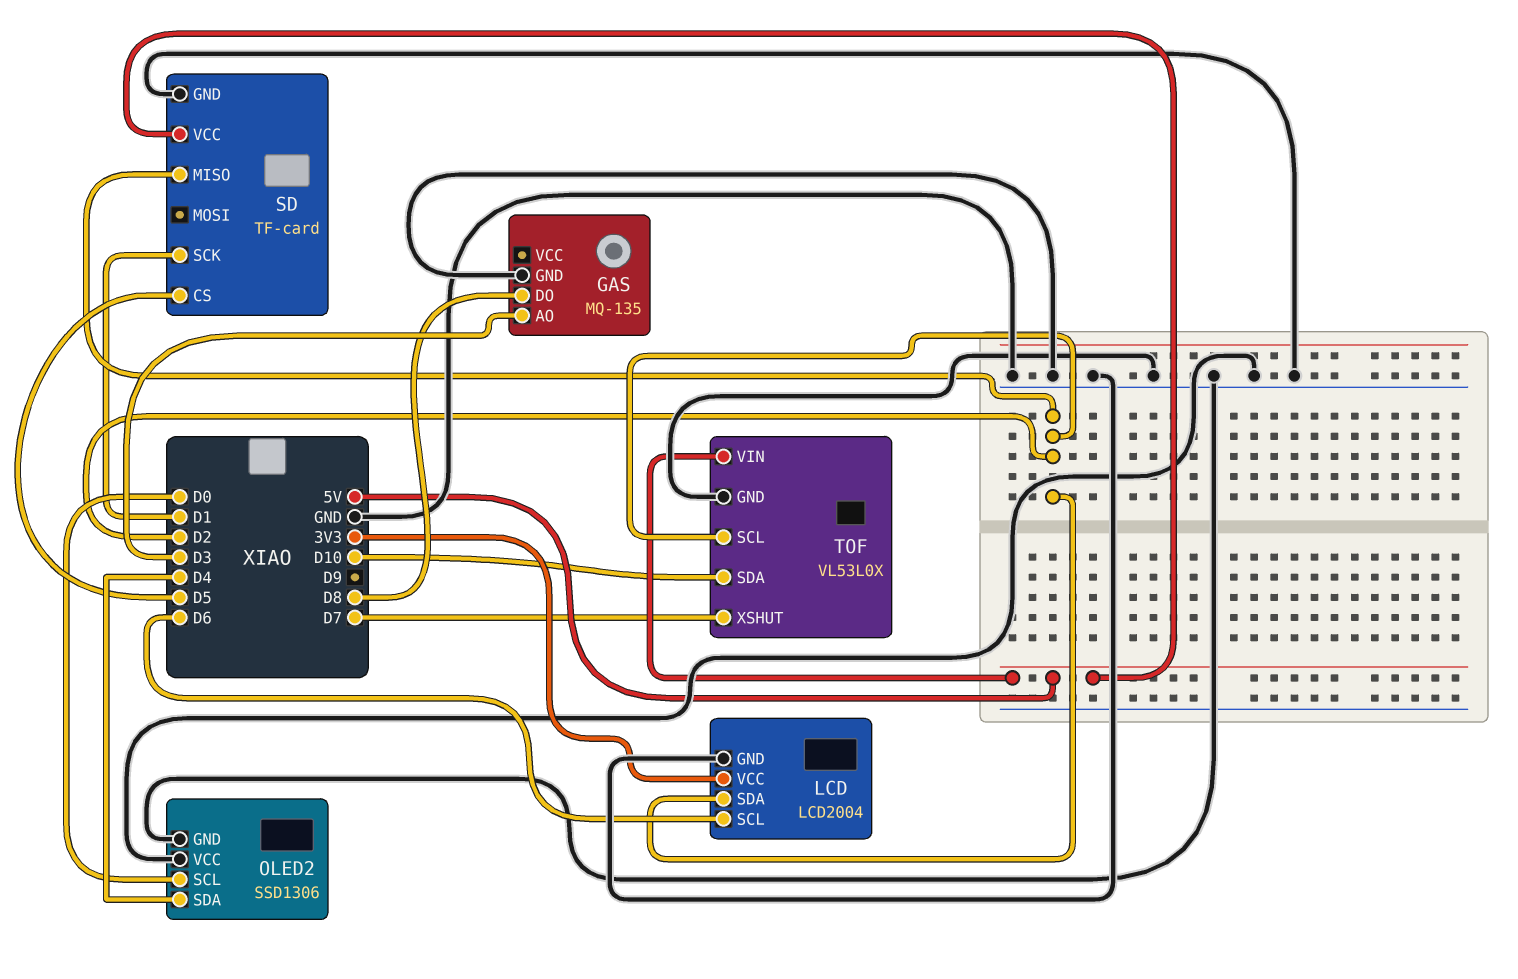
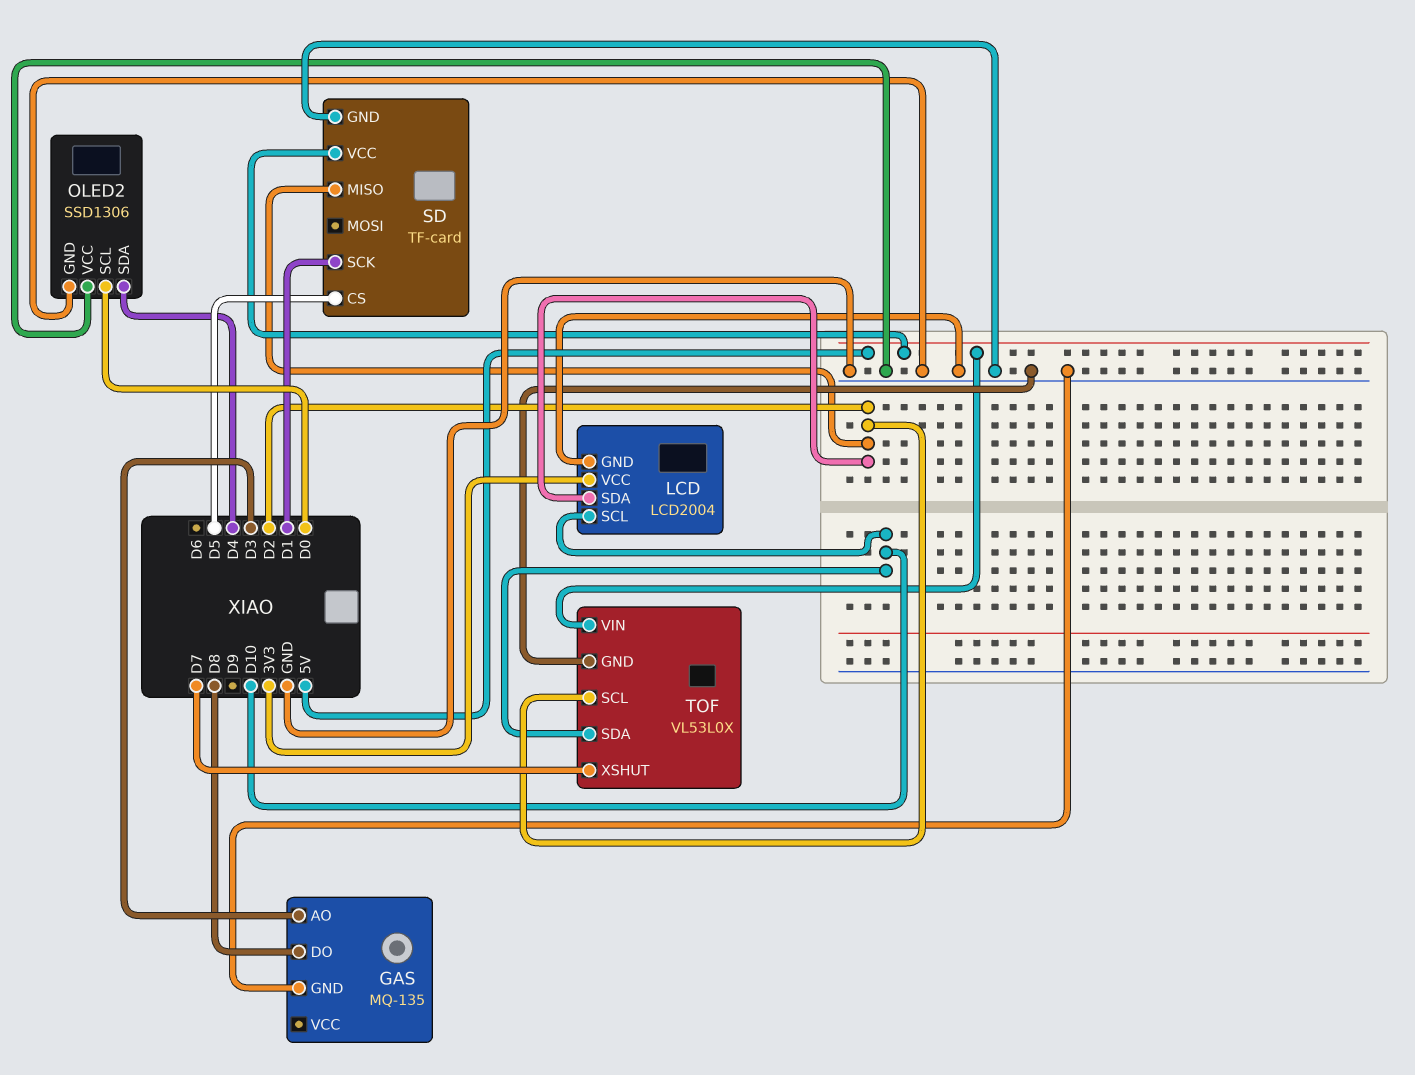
LCD pin SCL: D6 -> D10

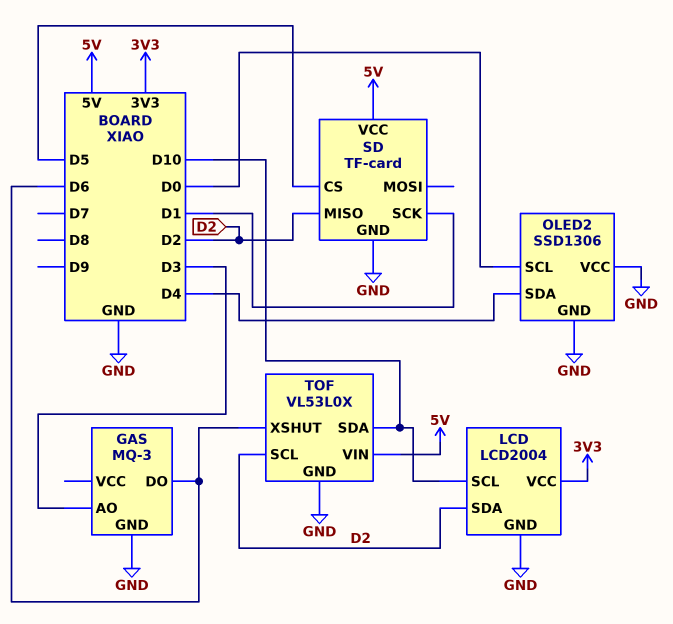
GAS: MQ-135 -> MQ-3
GAS pin DO: D8 -> D6
TOF pin XSHUT: D7 -> D6

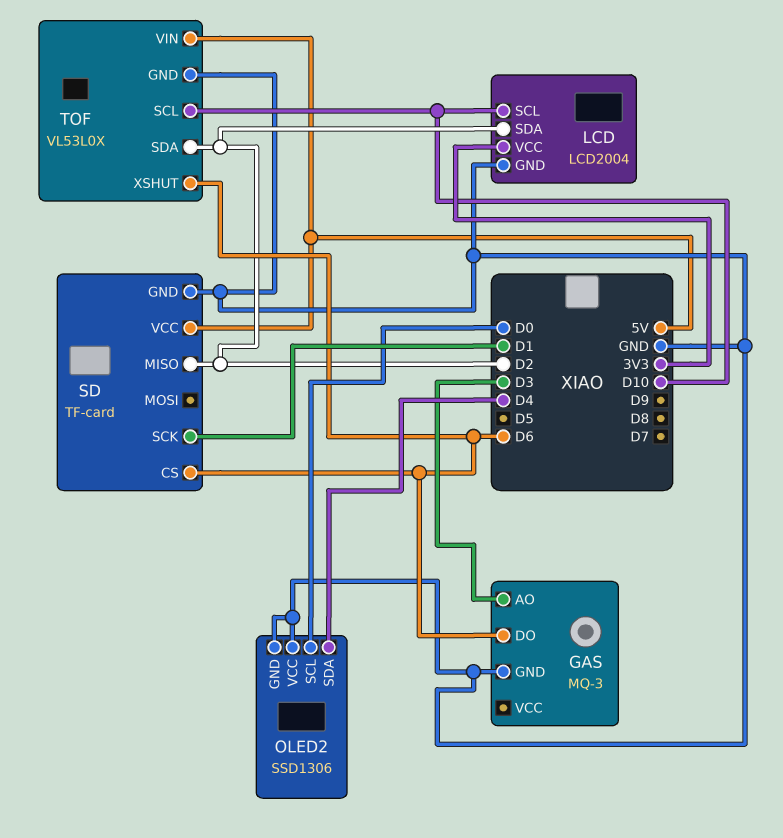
SD pin CS: D5 -> D6
TOF pin SCL: D2 -> D10
TOF pin SDA: D10 -> D2

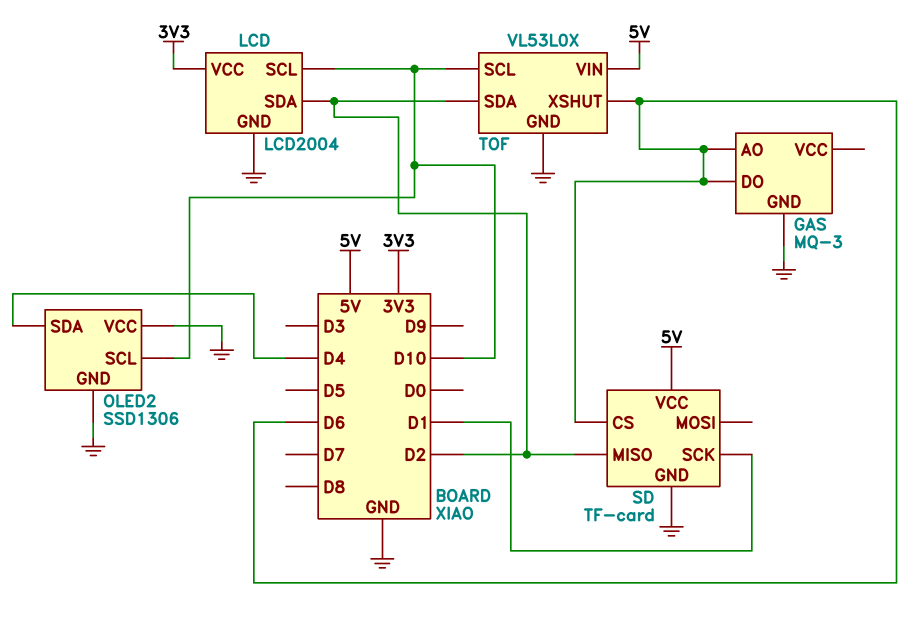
GAS pin AO: D3 -> D6
OLED2 pin SCL: D0 -> D10

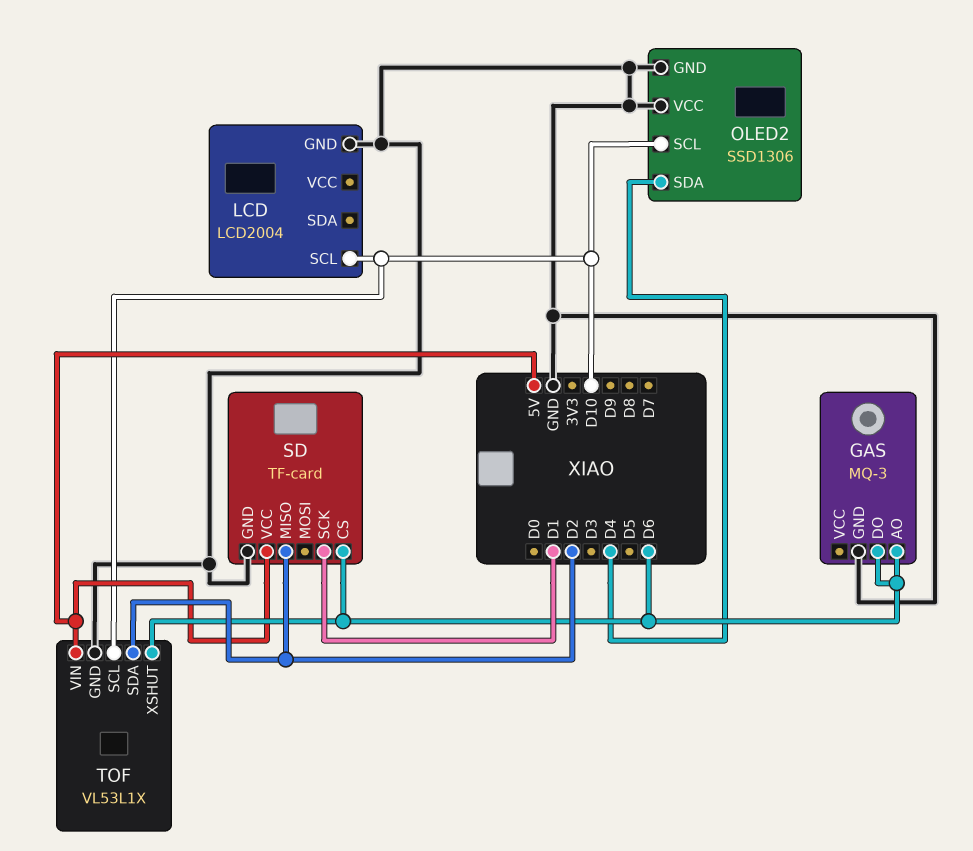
LCD pin SDA: D2 -> none
LCD pin VCC: 3V3 -> none
TOF: VL53L0X -> VL53L1X

